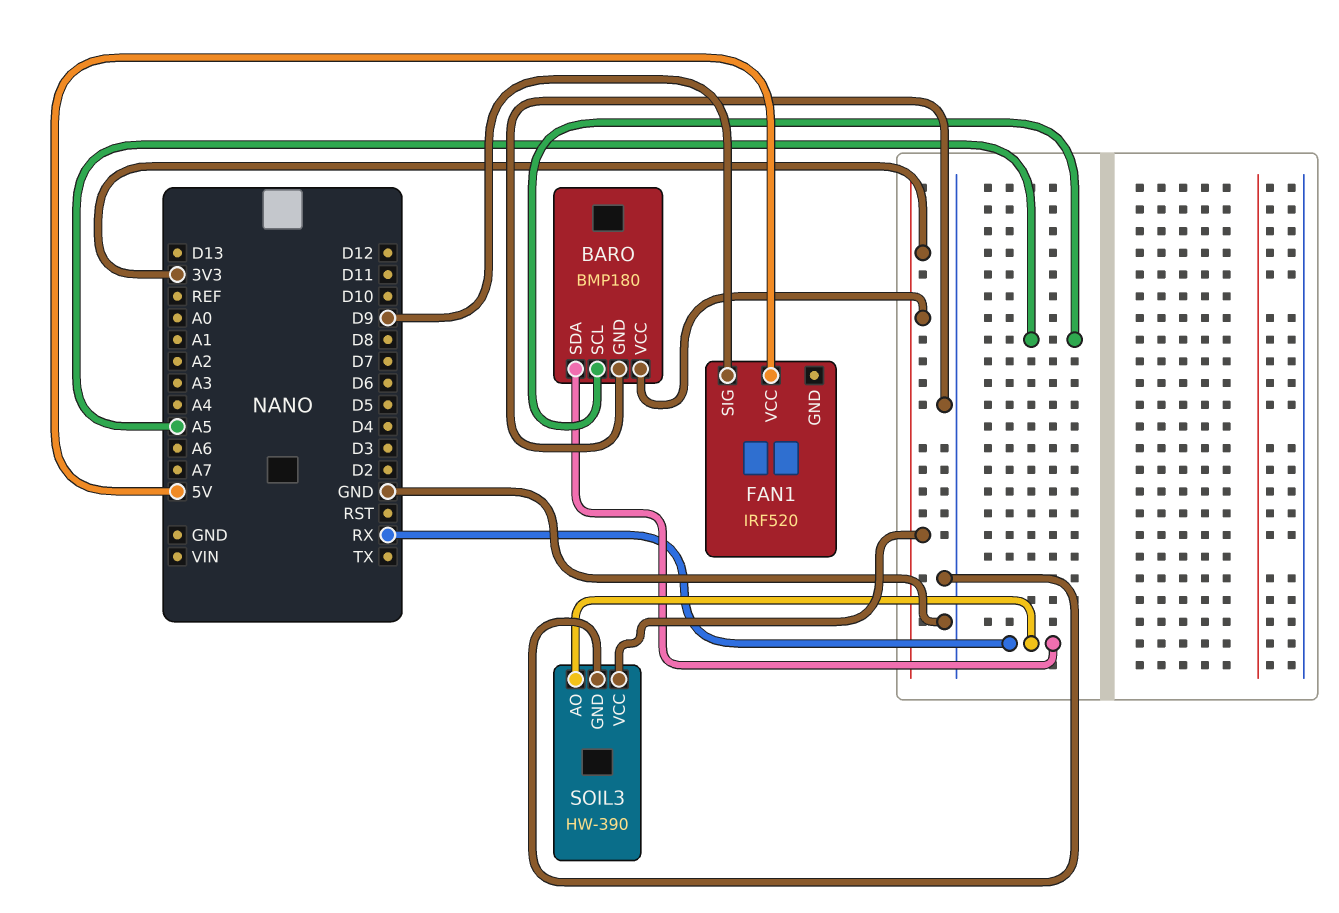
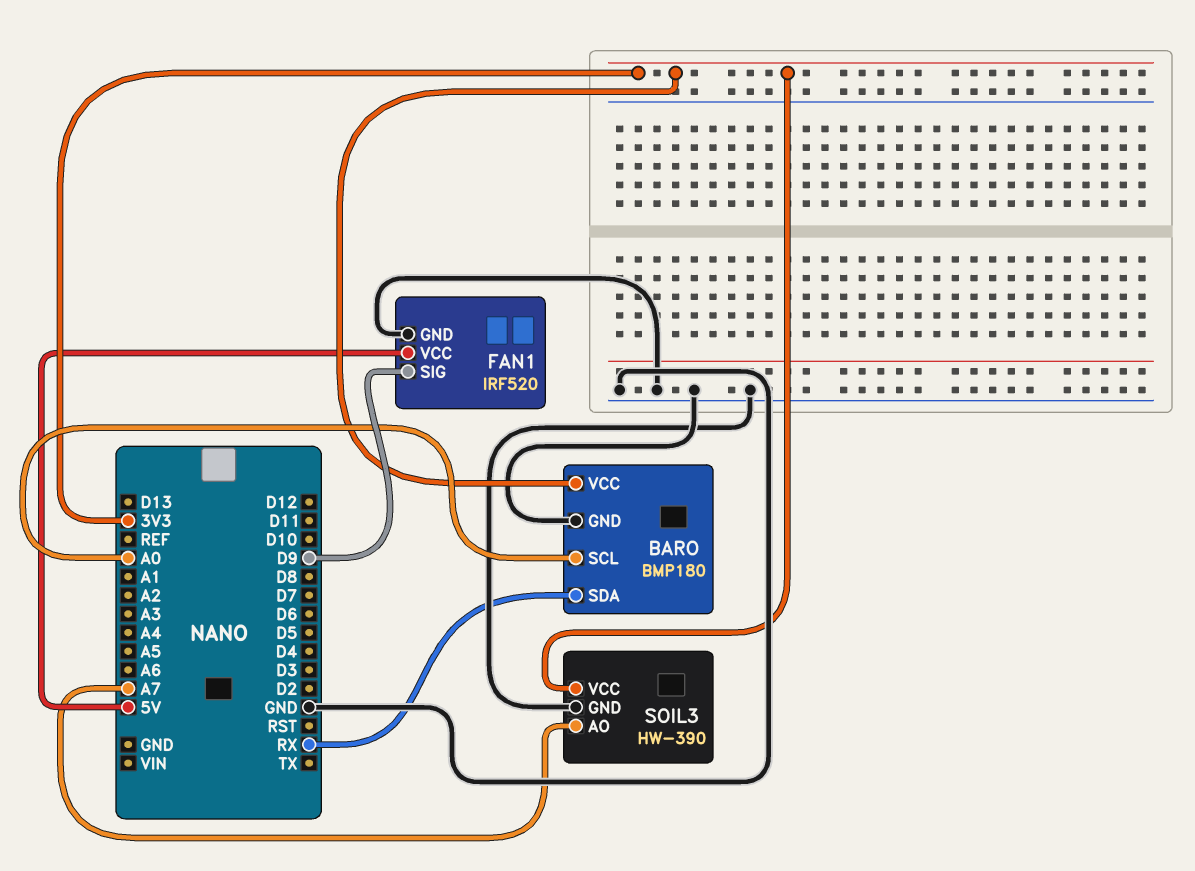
BARO pin SCL: A5 -> A0
FAN1 pin GND: none -> GND
SOIL3 pin AO: RX -> A7

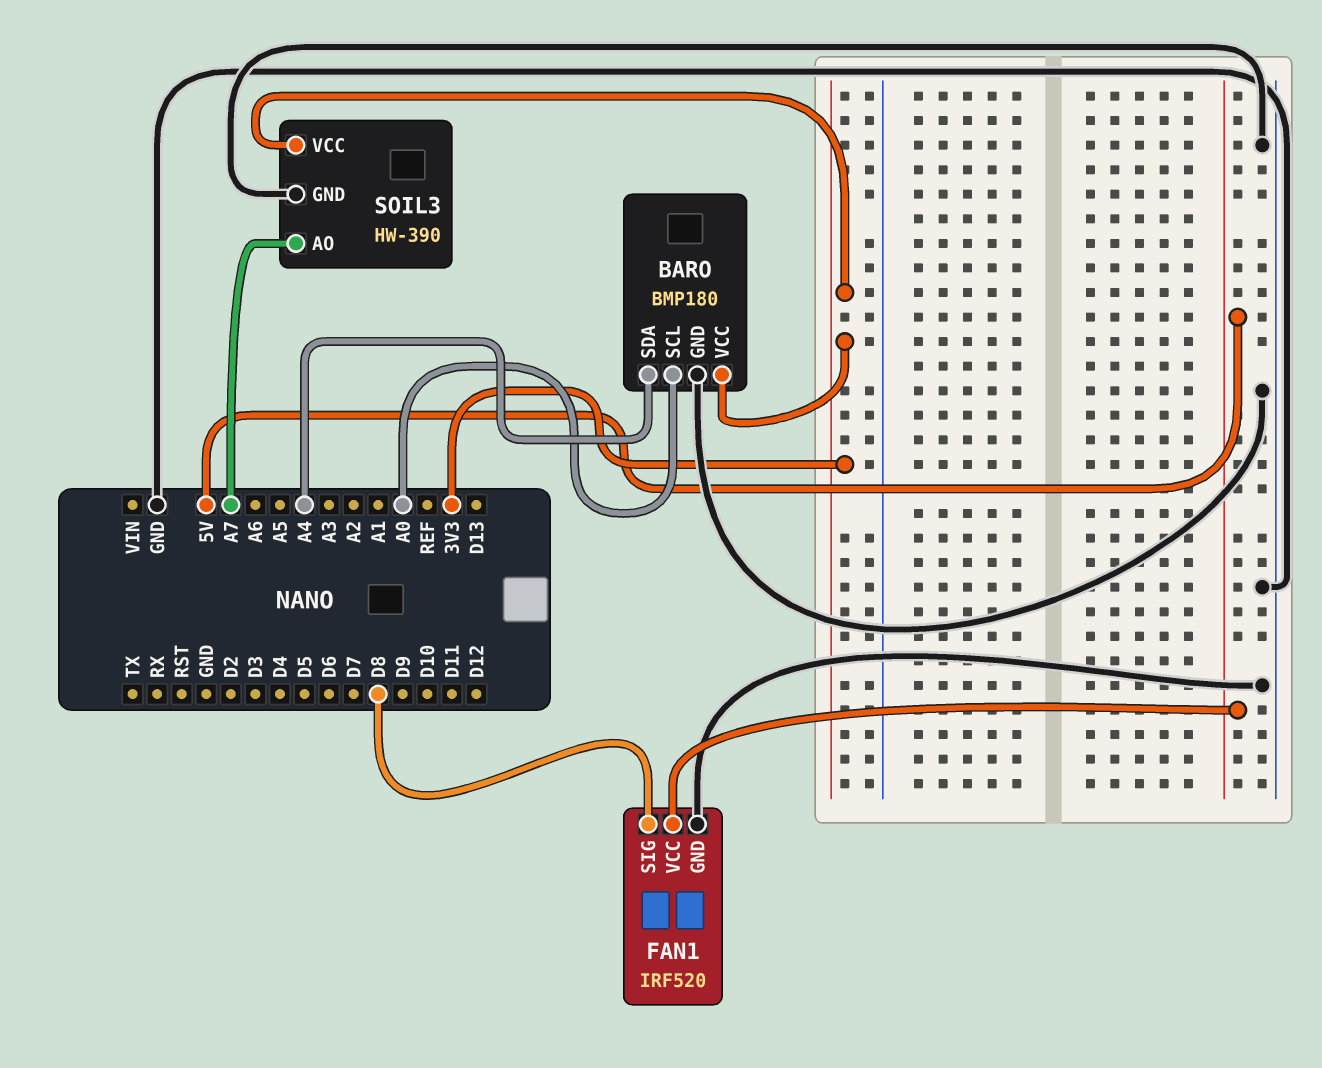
BARO pin SDA: RX -> A4
FAN1 pin SIG: D9 -> D8

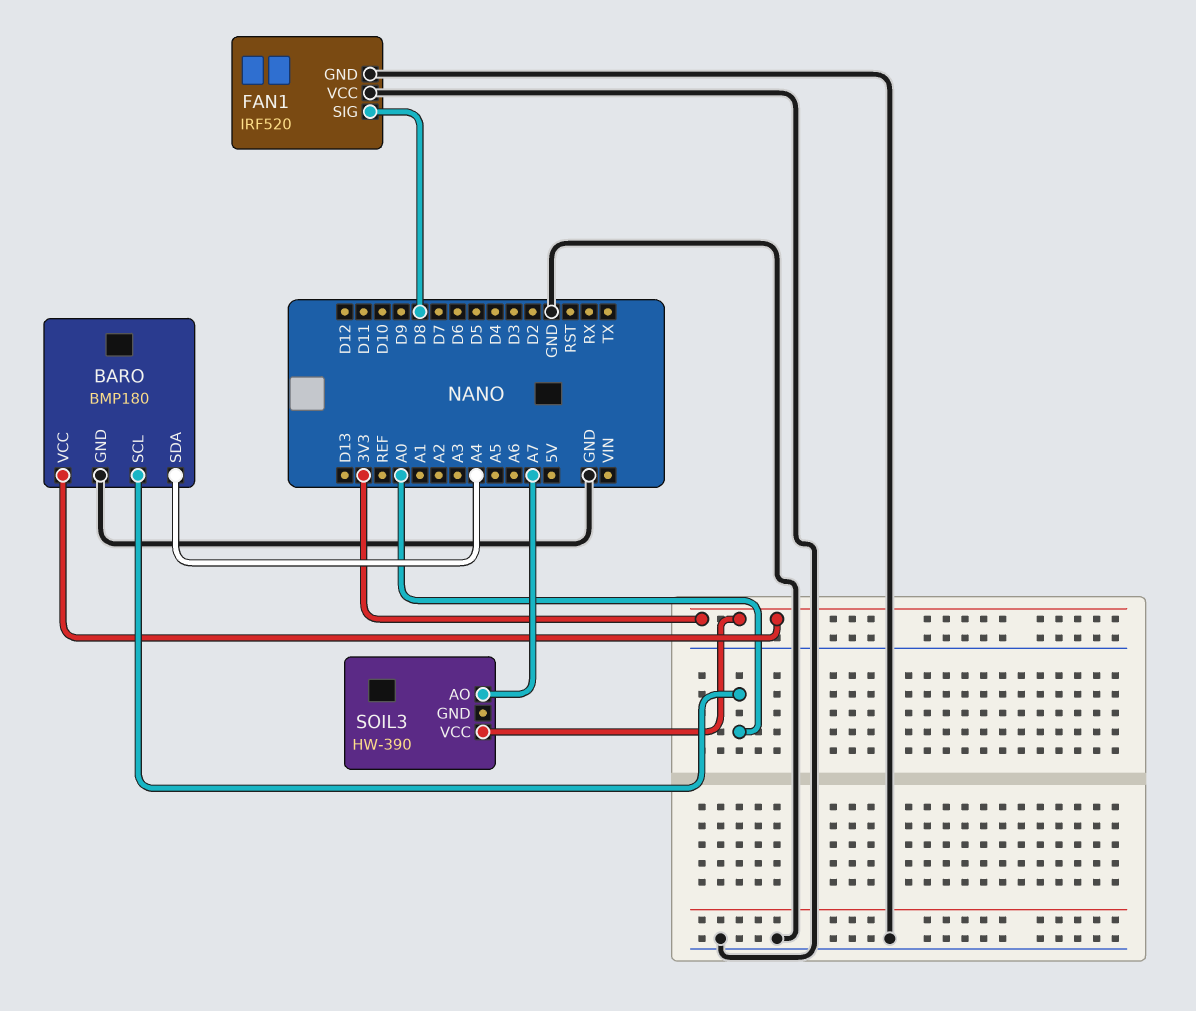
FAN1 pin VCC: 5V -> GND
SOIL3 pin GND: GND -> none

